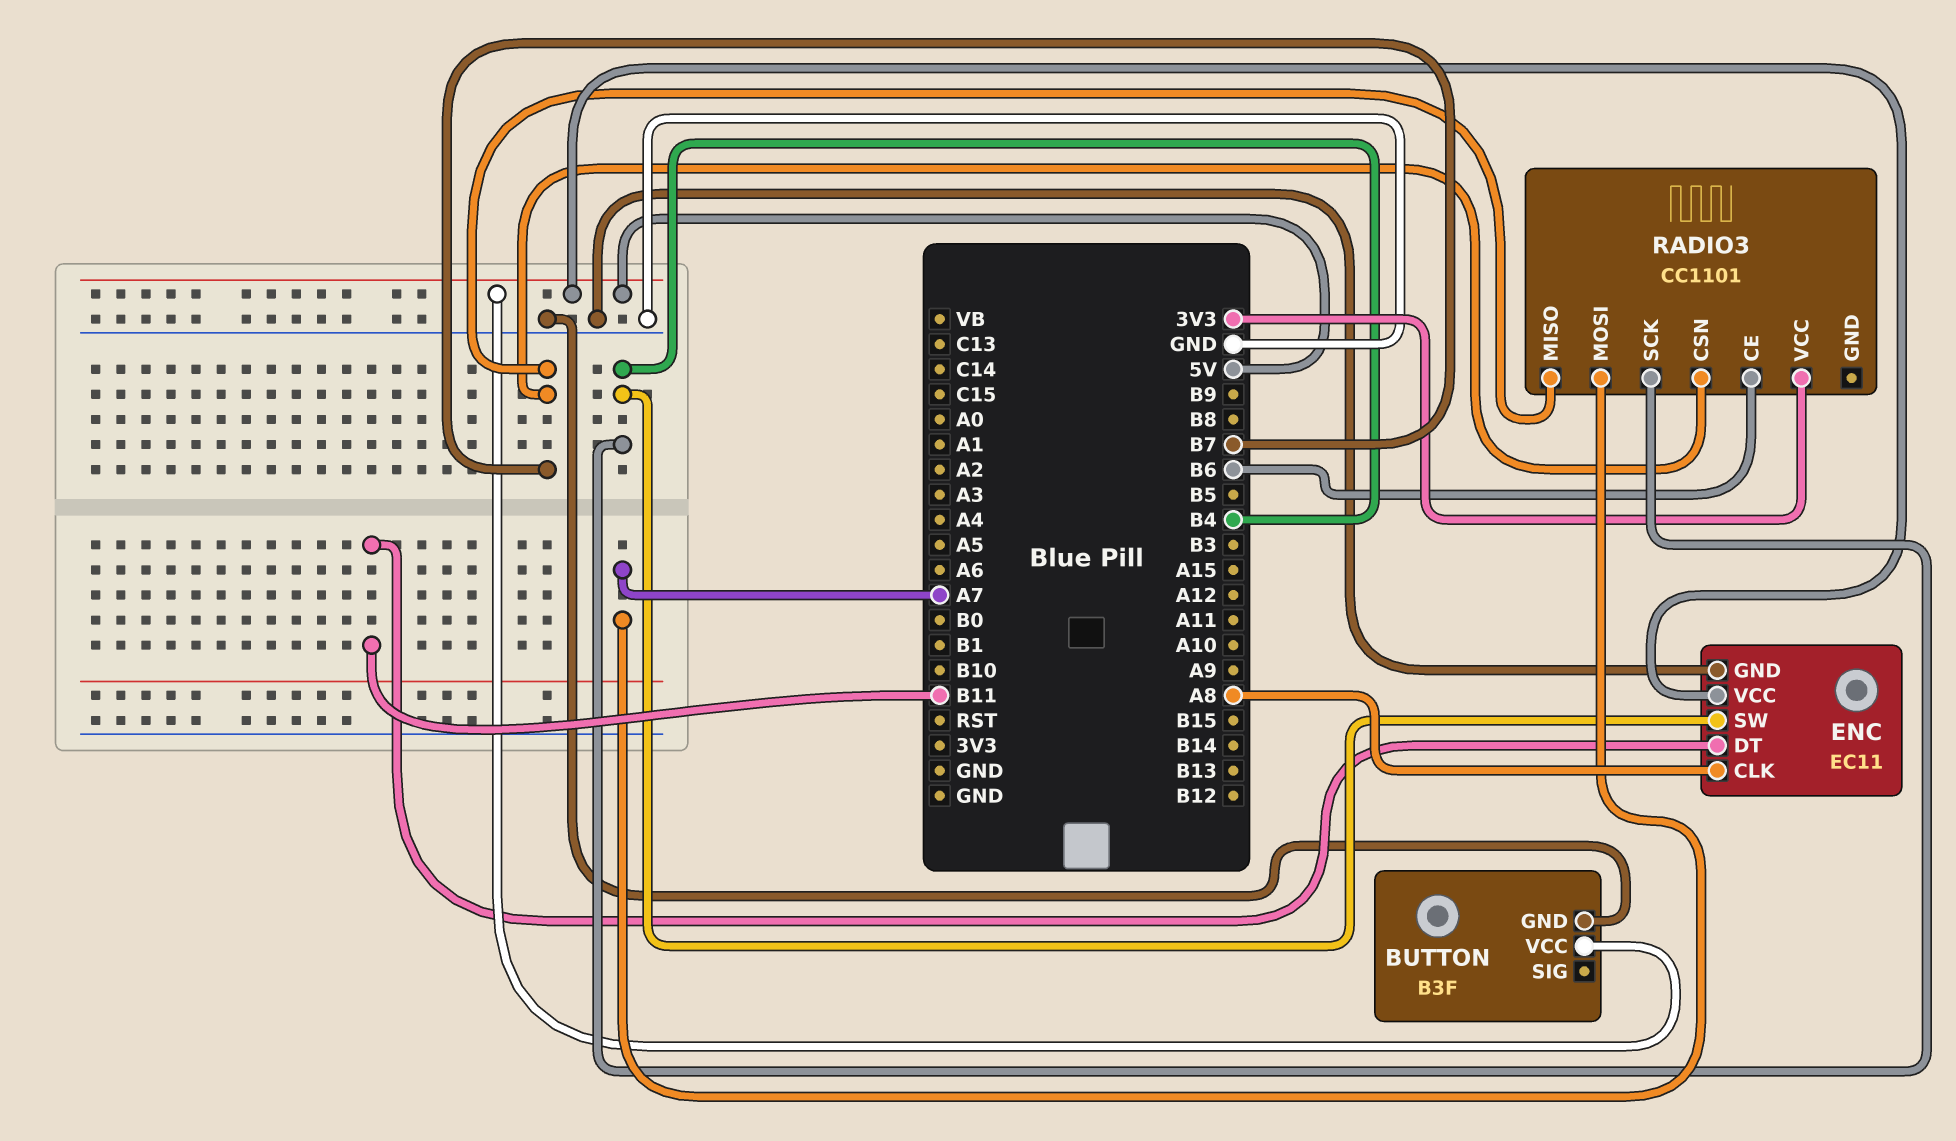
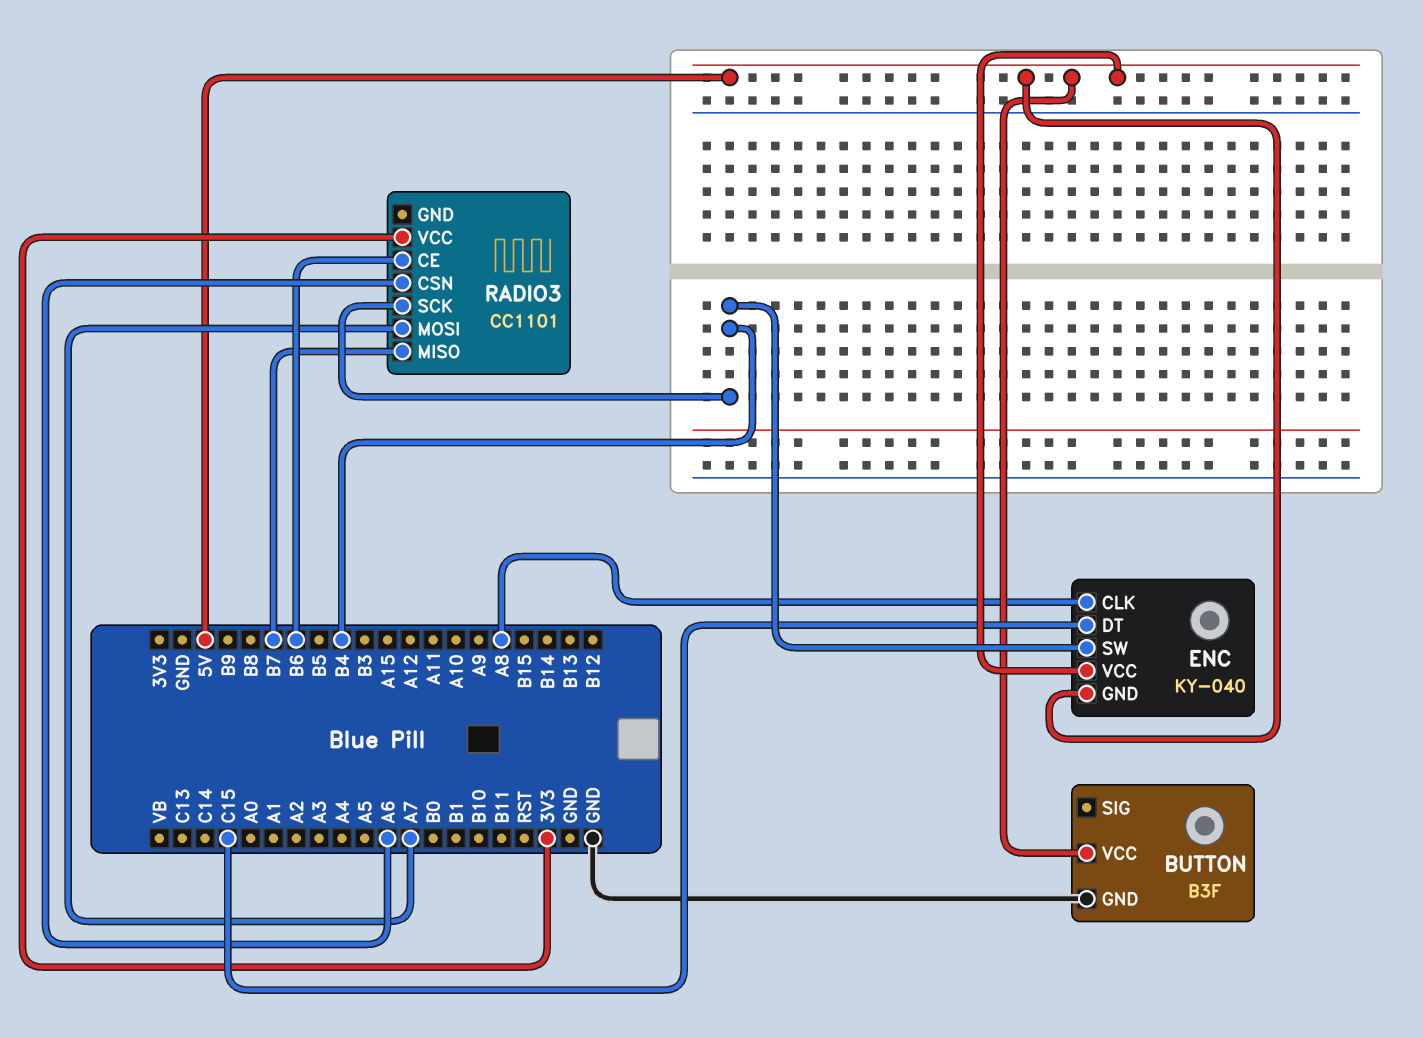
ENC: EC11 -> KY-040
ENC pin DT: B11 -> C15
ENC pin GND: GND -> 5V
RADIO3 pin CSN: B7 -> A6

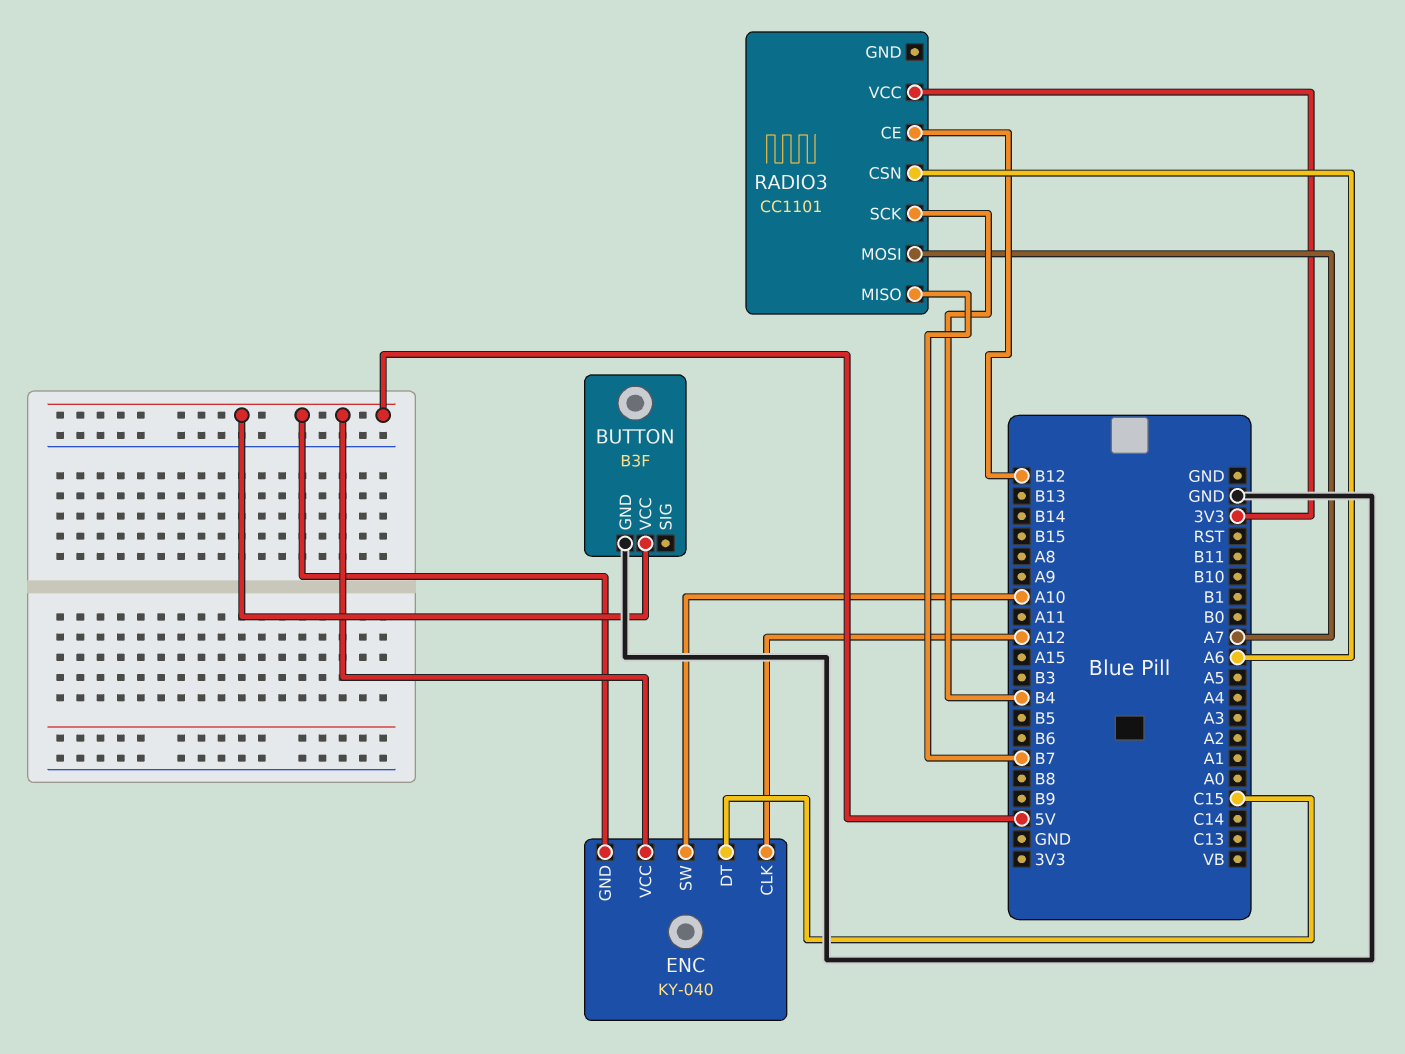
ENC pin CLK: A8 -> A12
ENC pin SW: B4 -> A10
RADIO3 pin CE: B6 -> B12

